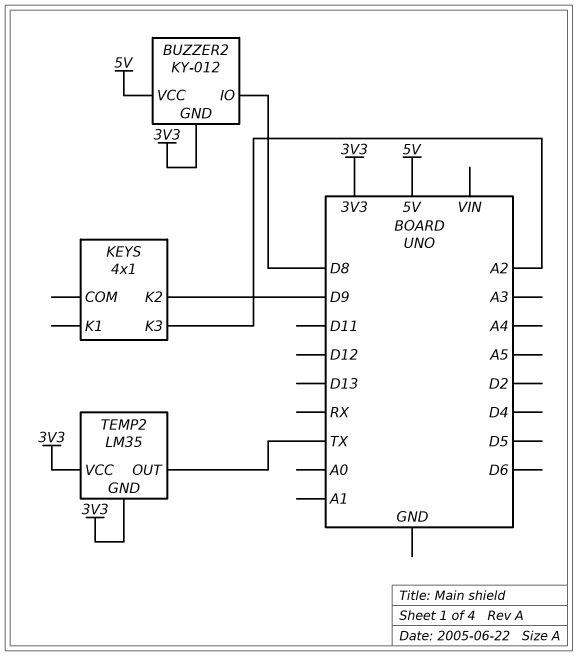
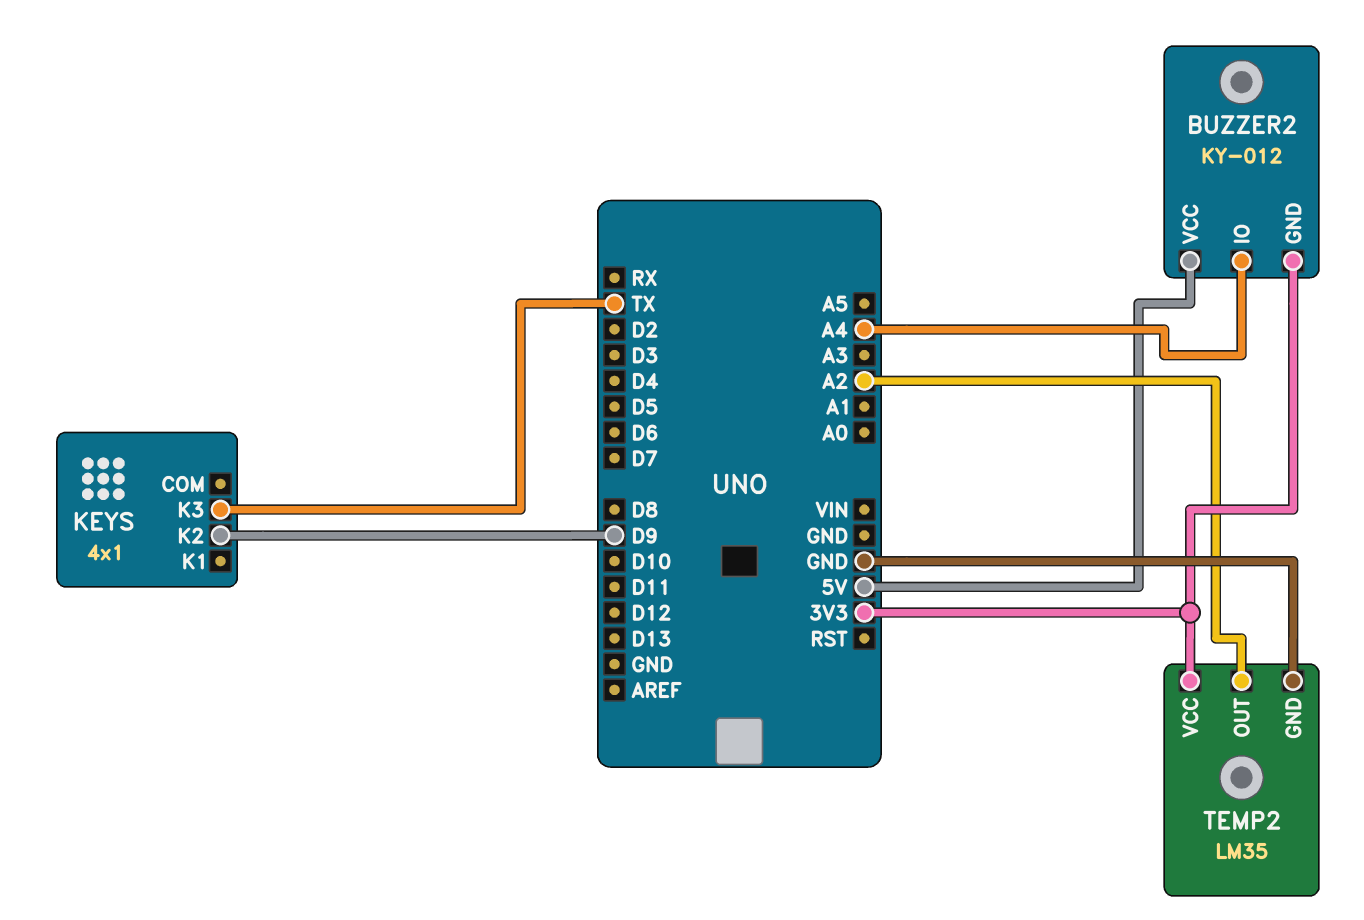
BUZZER2 pin IO: D8 -> A4
KEYS pin K3: A2 -> TX
TEMP2 pin GND: 3V3 -> GND
TEMP2 pin OUT: TX -> A2

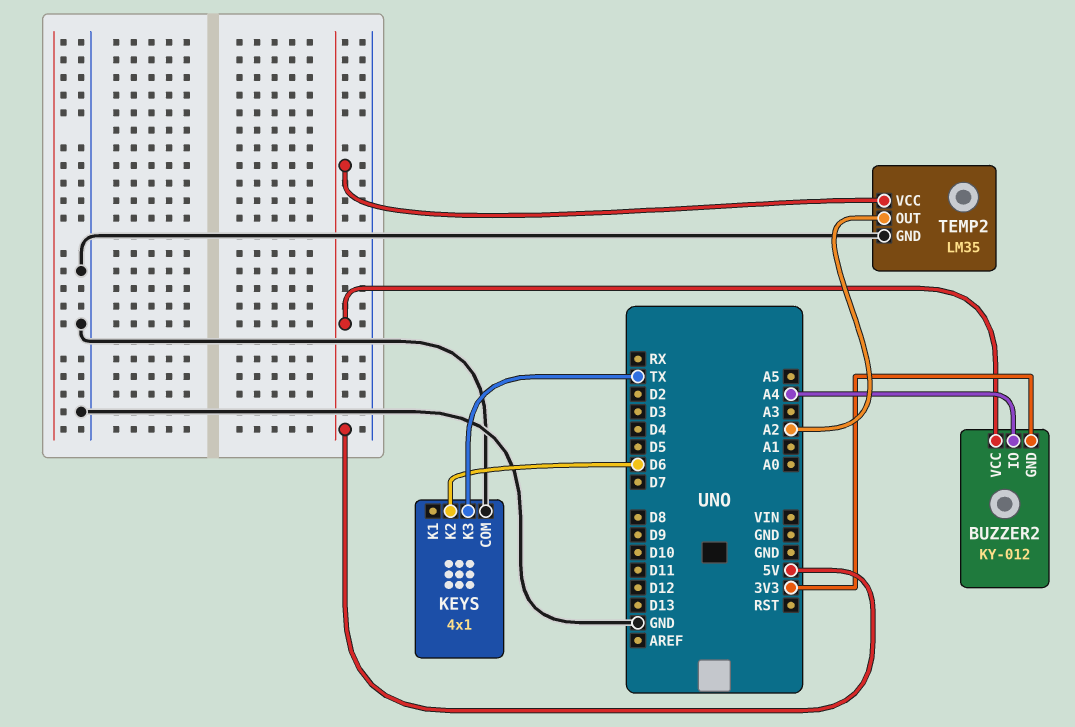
KEYS pin COM: none -> GND
KEYS pin K2: D9 -> D6
TEMP2 pin VCC: 3V3 -> 5V

